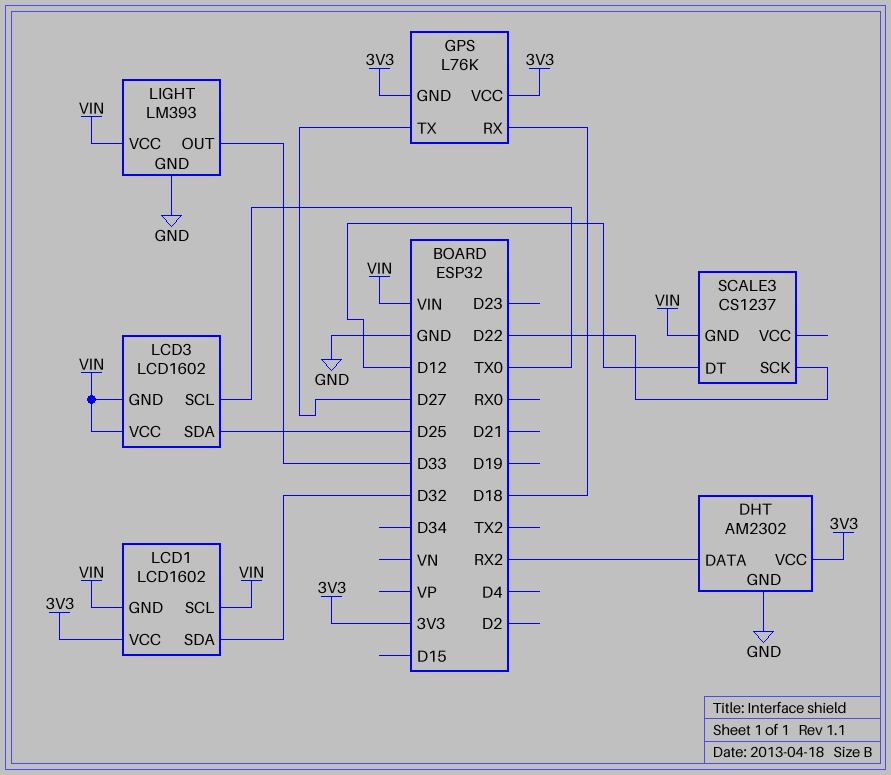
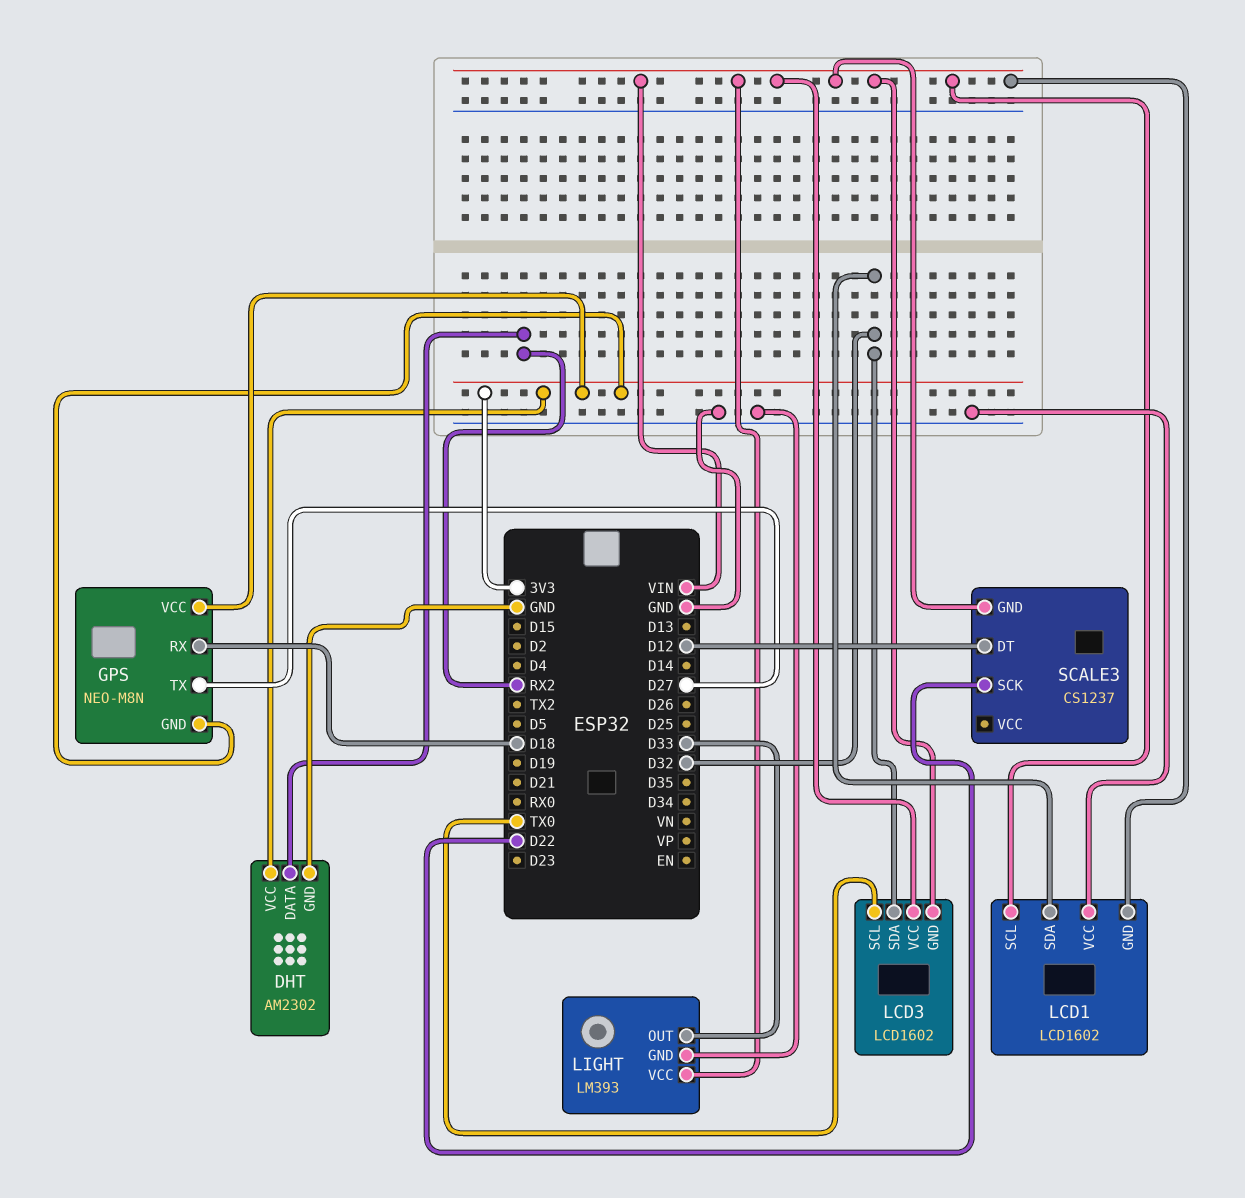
GPS: L76K -> NEO-M8N
LCD1 pin VCC: 3V3 -> GND
LCD3 pin SDA: D25 -> D32

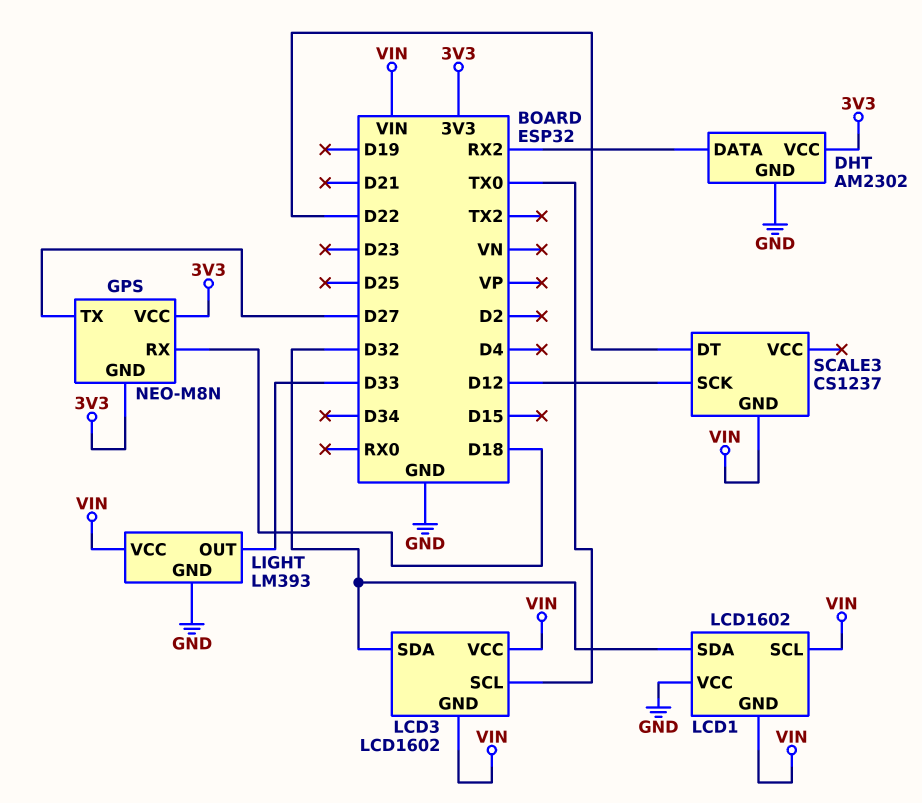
SCALE3 pin DT: D12 -> D22
SCALE3 pin SCK: D22 -> D12

